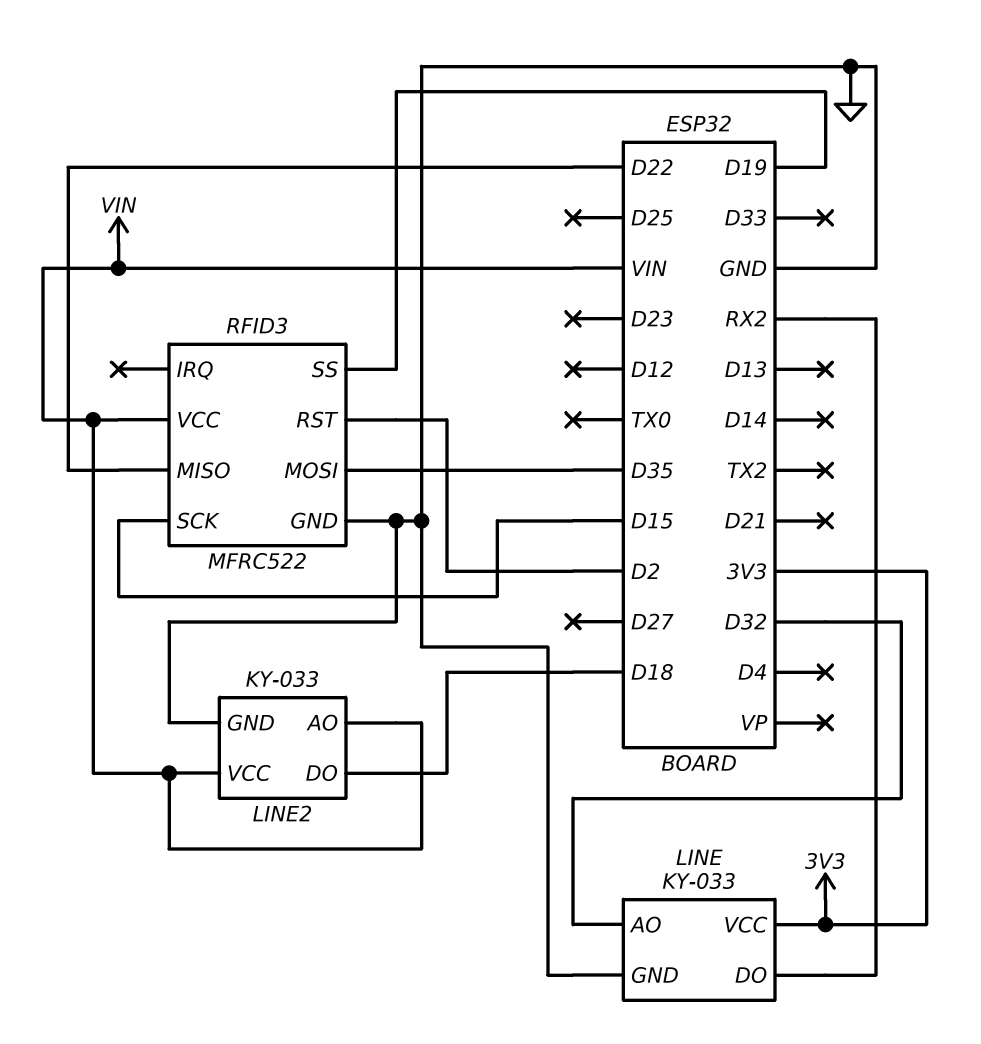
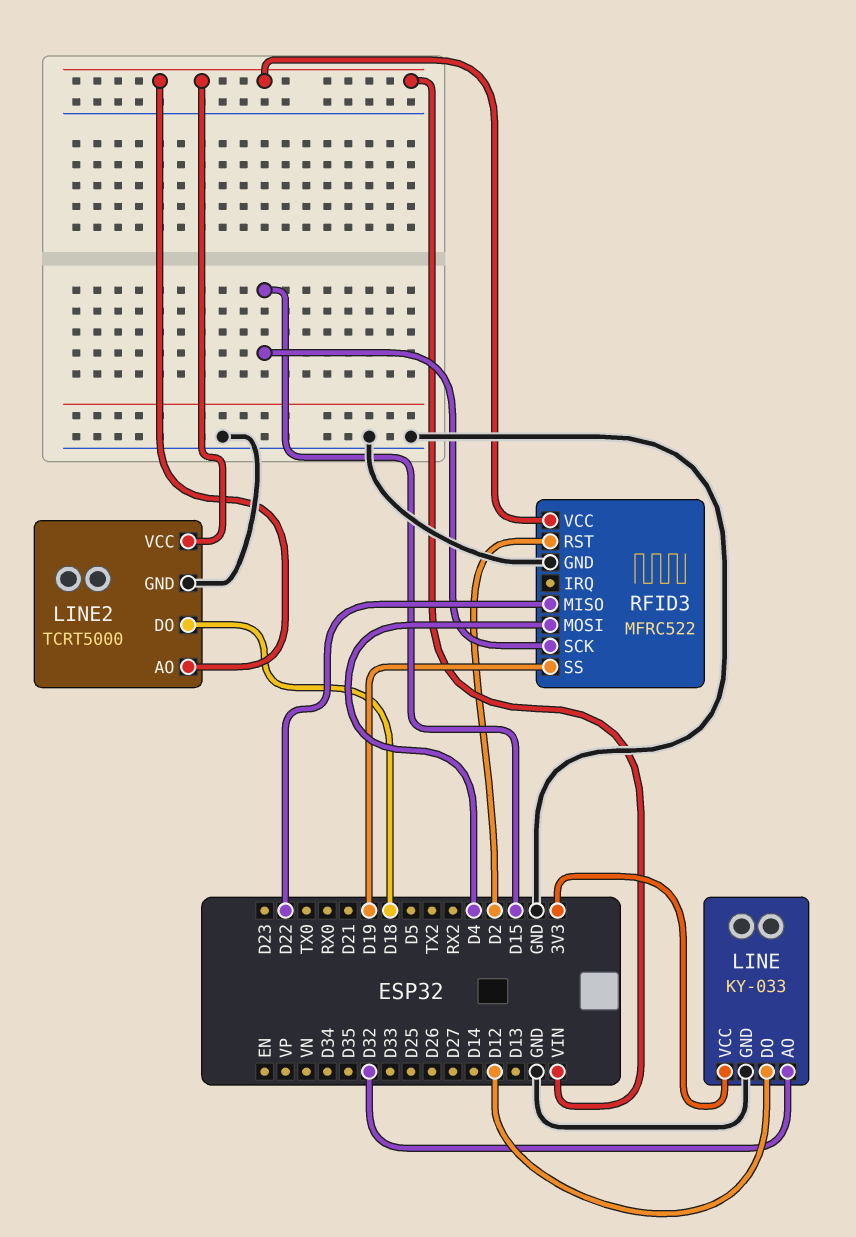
LINE pin DO: RX2 -> D12
LINE2: KY-033 -> TCRT5000
RFID3 pin MOSI: D35 -> D4

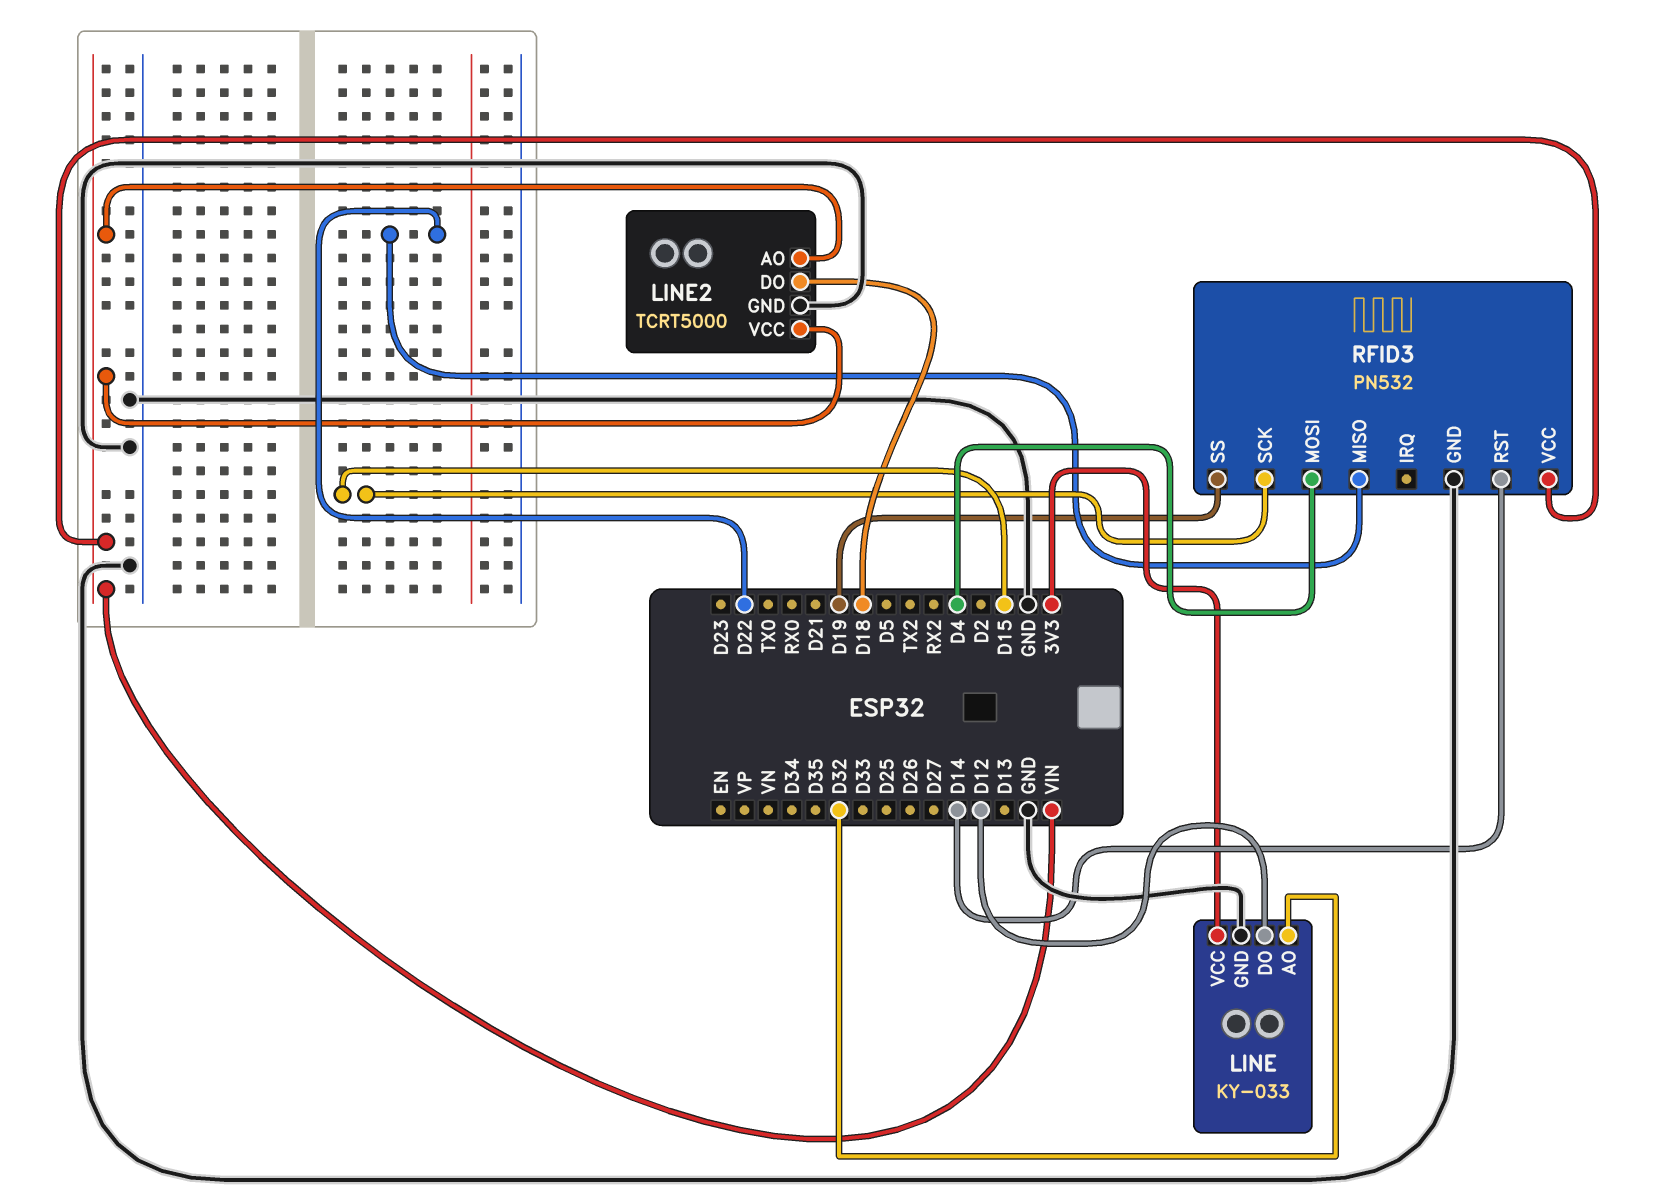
RFID3: MFRC522 -> PN532
RFID3 pin RST: D2 -> D14

